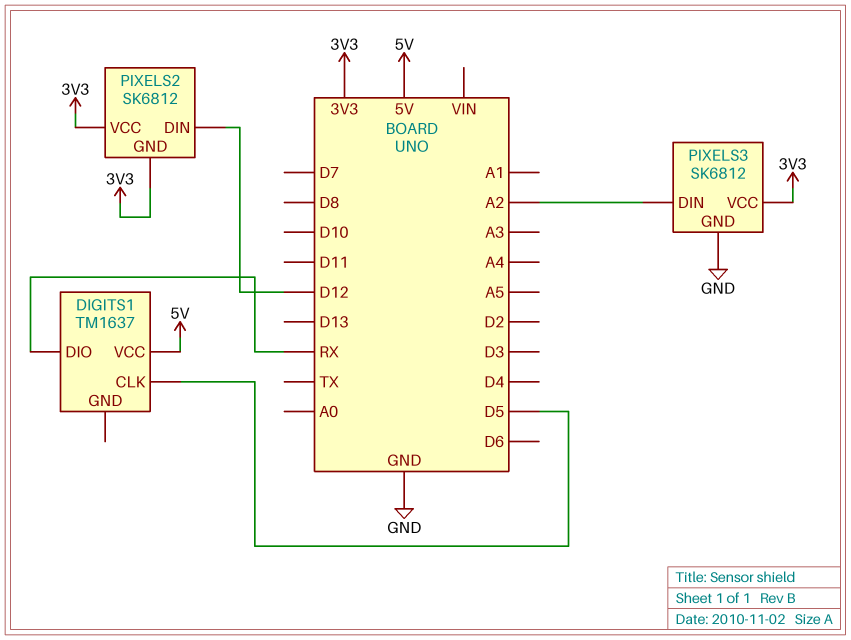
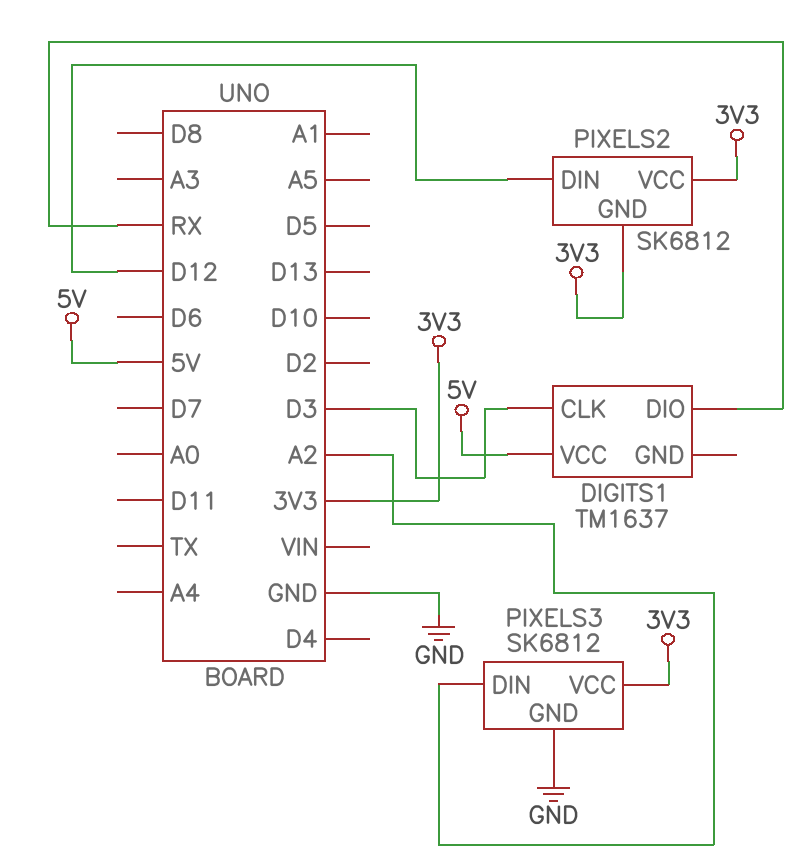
DIGITS1 pin CLK: D5 -> D3

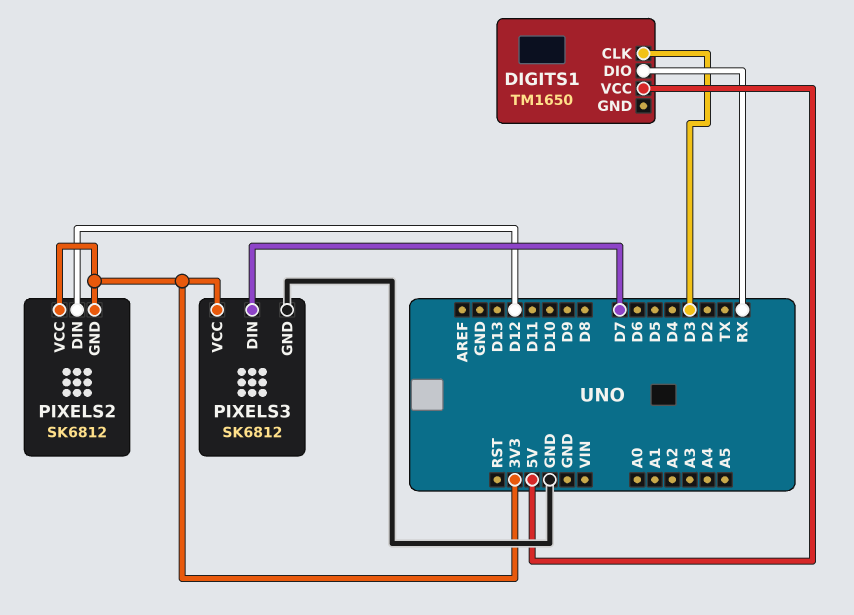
DIGITS1: TM1637 -> TM1650
PIXELS3 pin DIN: A2 -> D7

